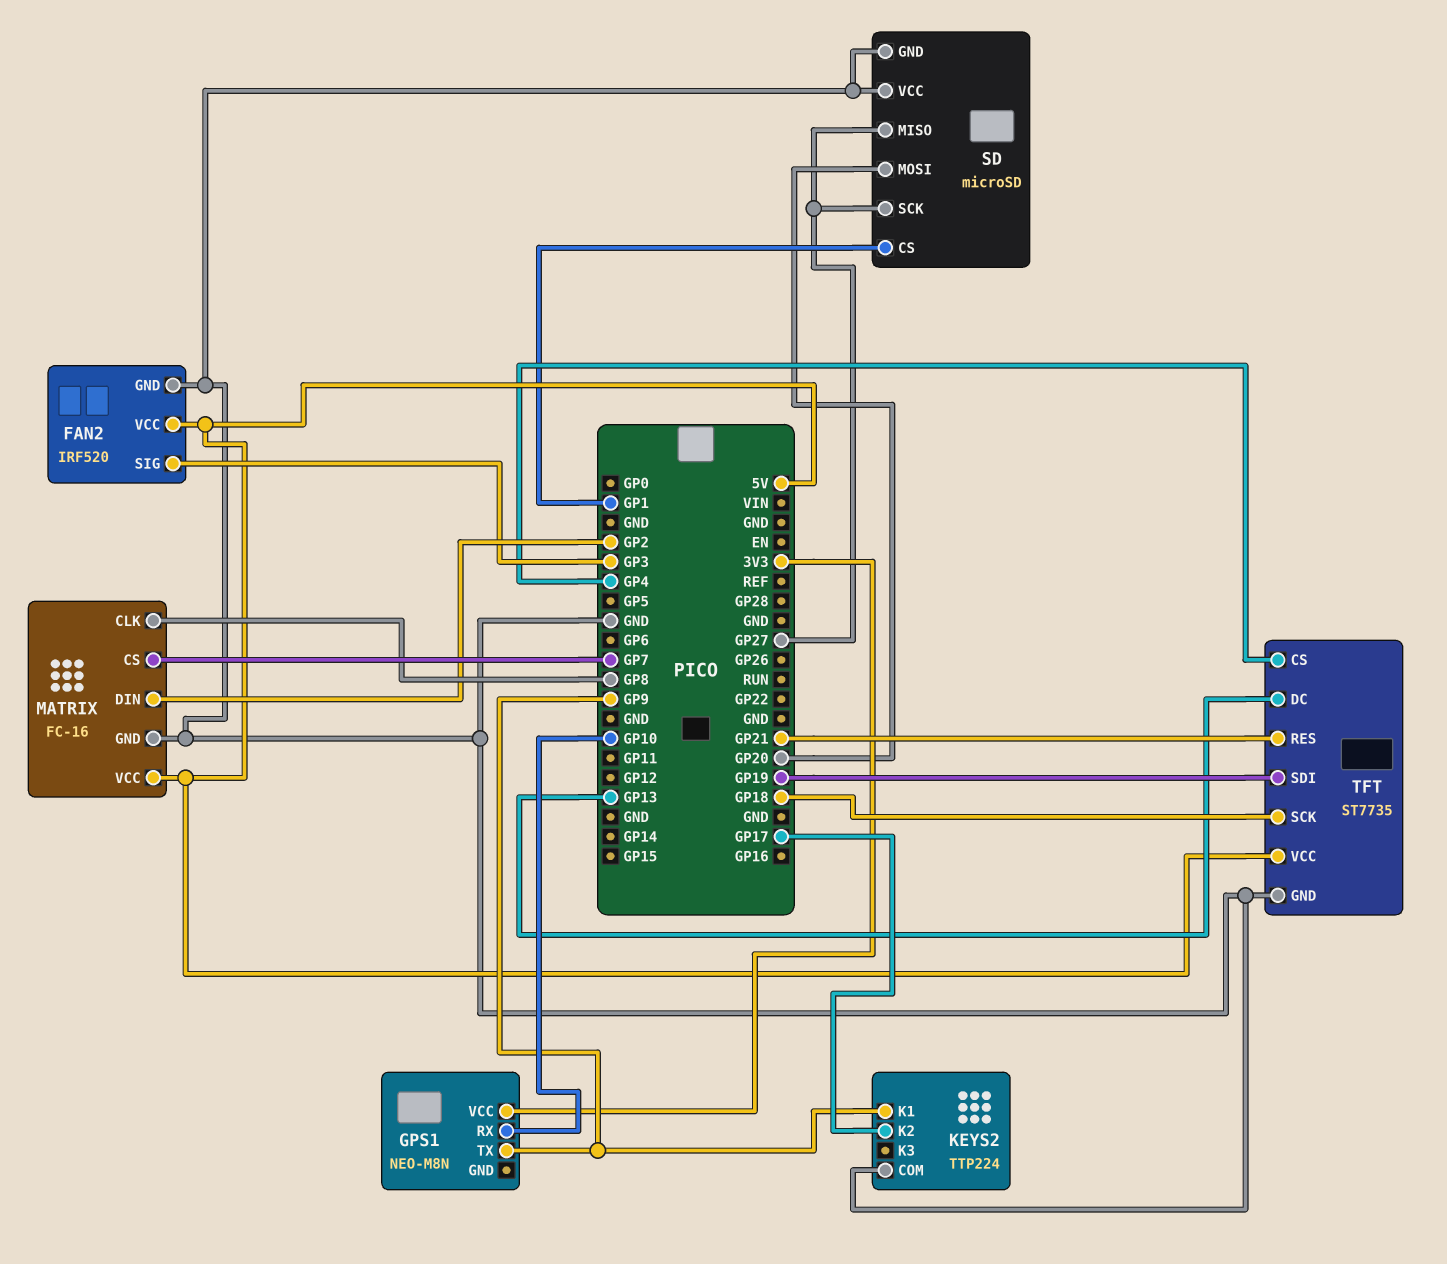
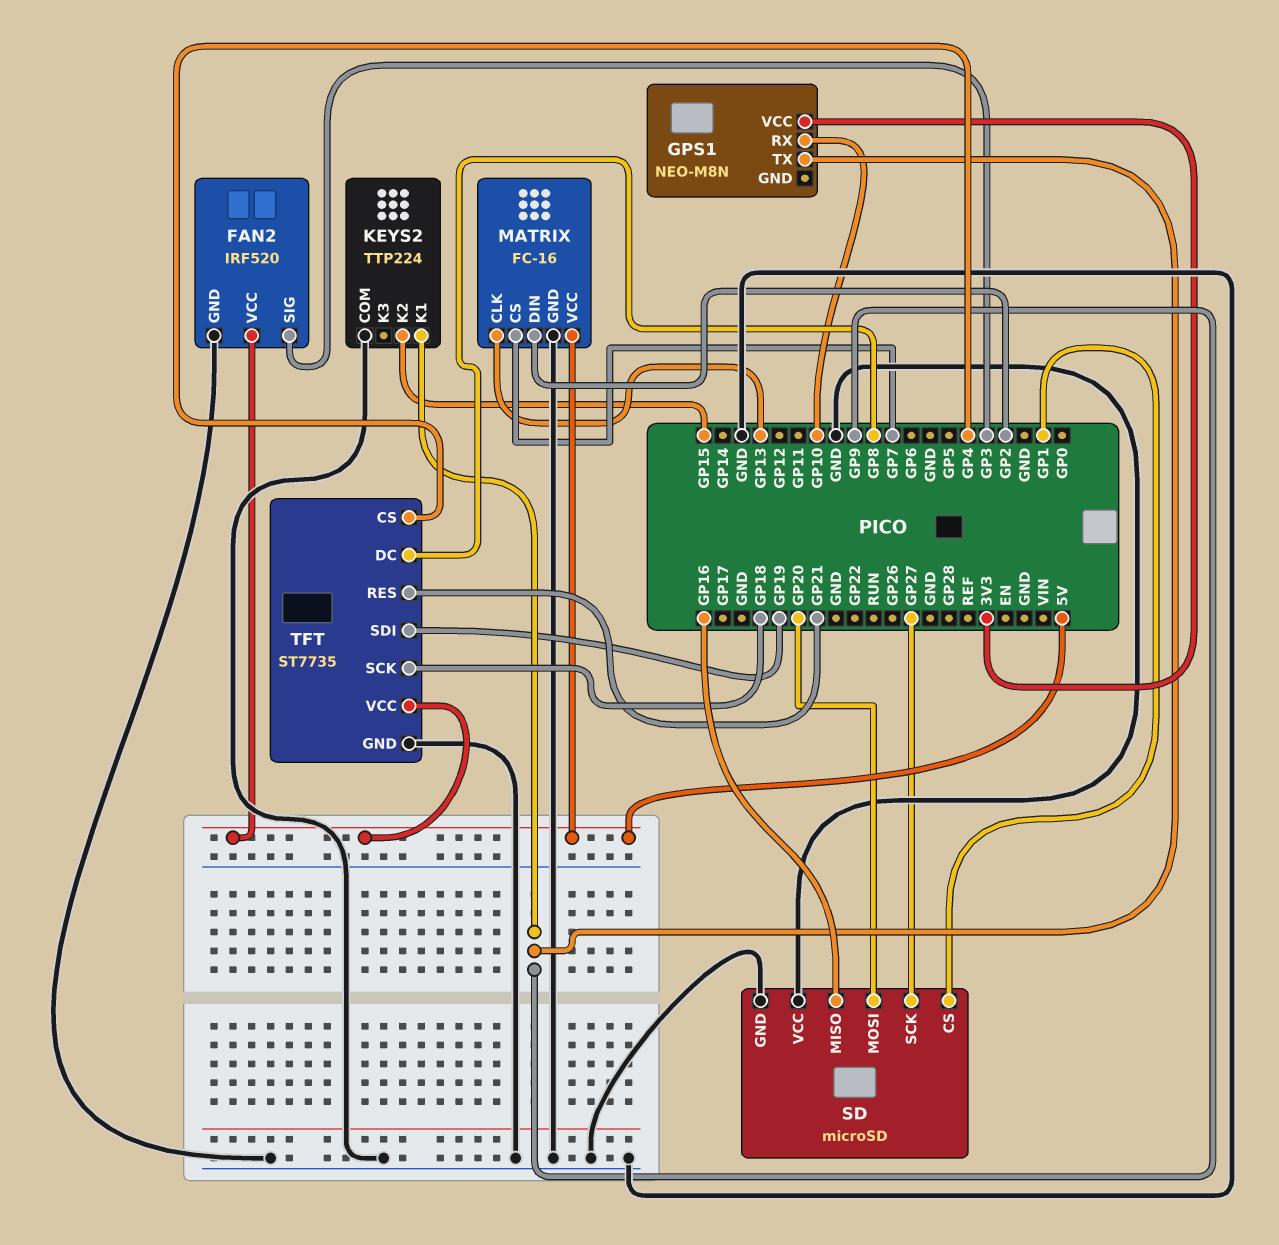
KEYS2 pin K2: GP17 -> GP15
MATRIX pin CLK: GP8 -> GP13
SD pin MISO: GP27 -> GP16
TFT pin DC: GP13 -> GP8

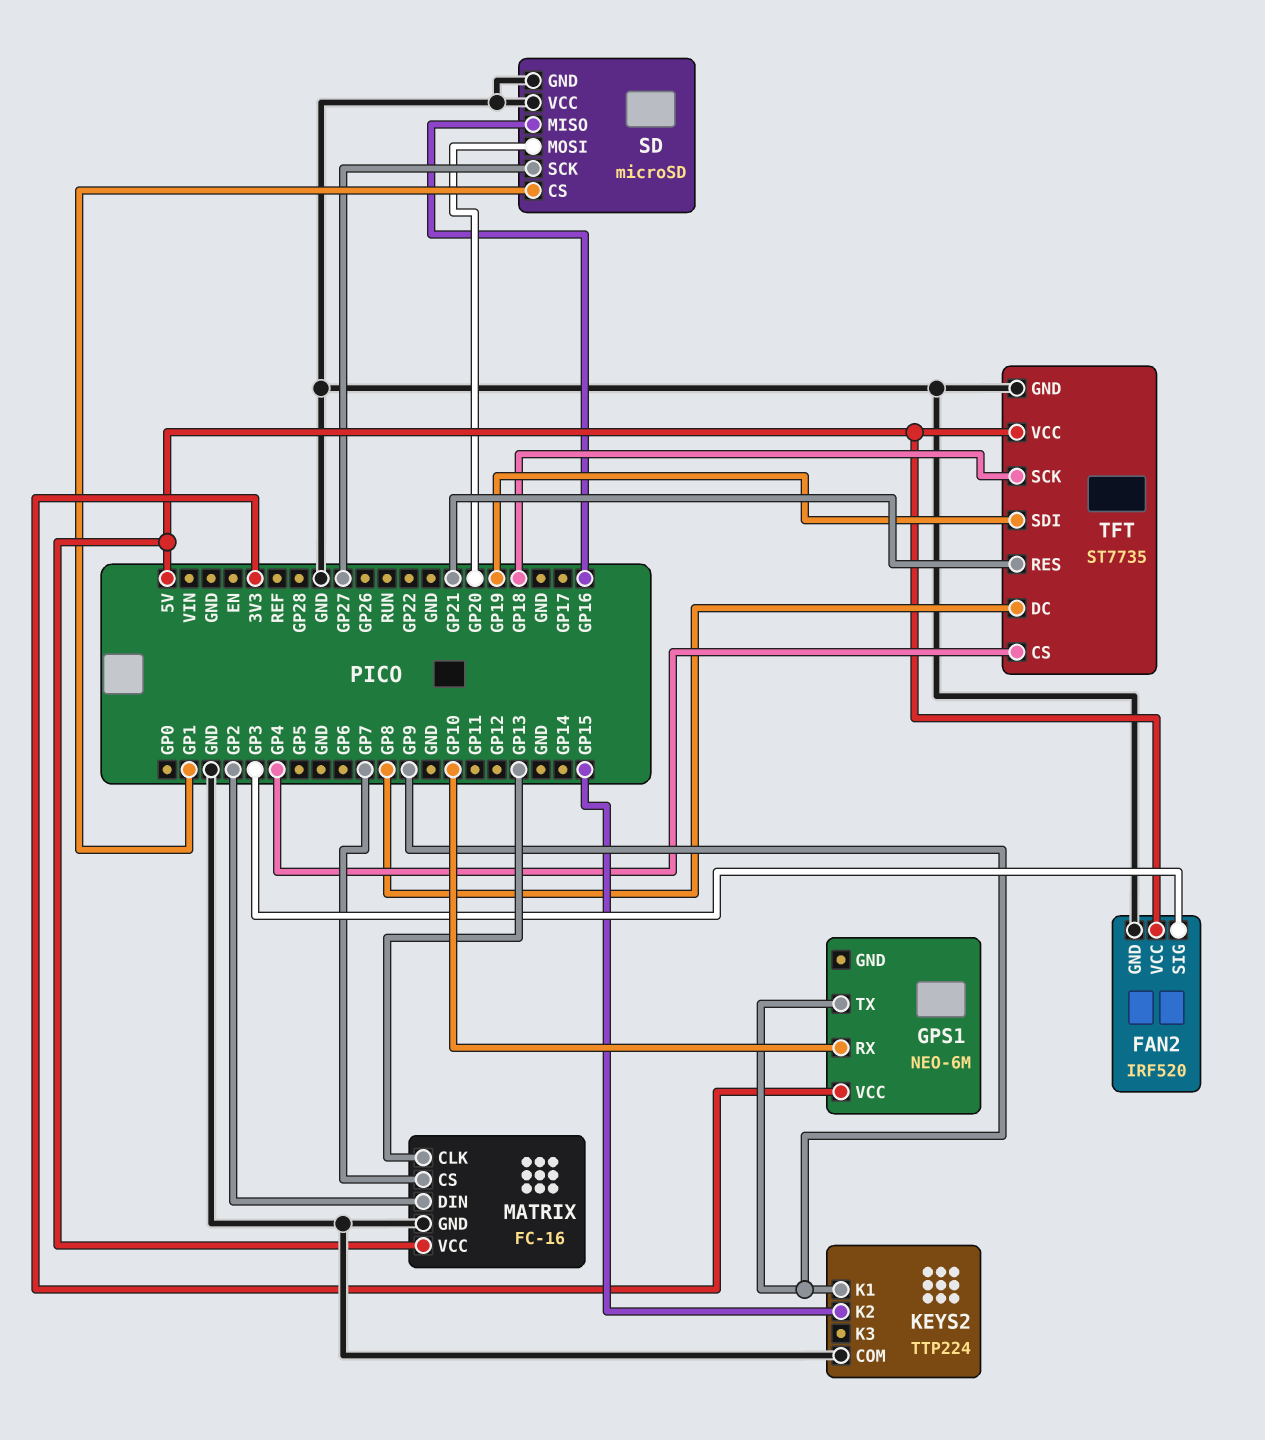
GPS1: NEO-M8N -> NEO-6M

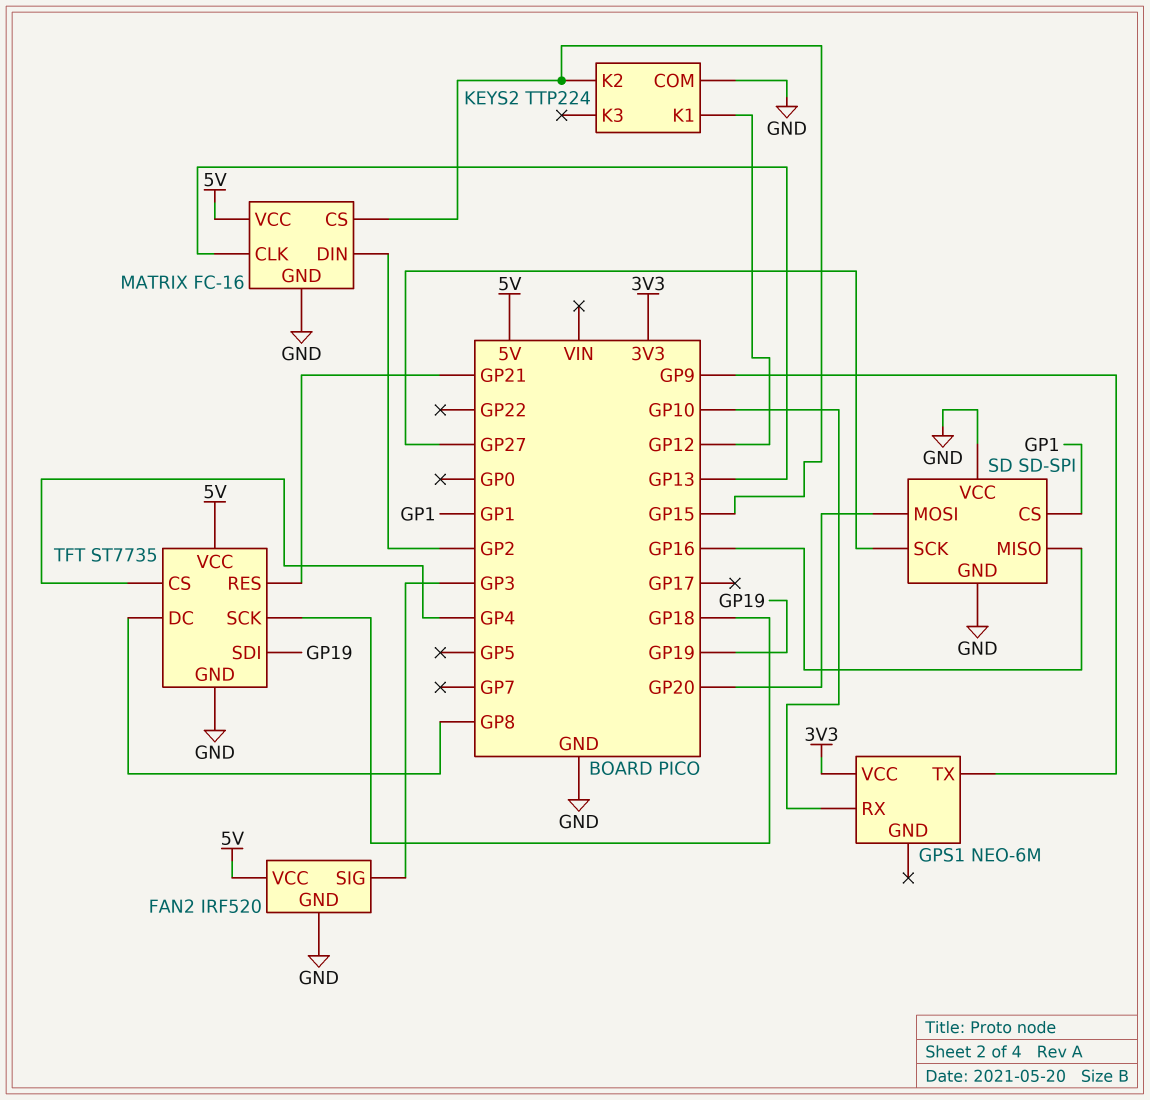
KEYS2 pin K1: GP9 -> GP12
MATRIX pin CS: GP7 -> GP15
SD: microSD -> SD-SPI

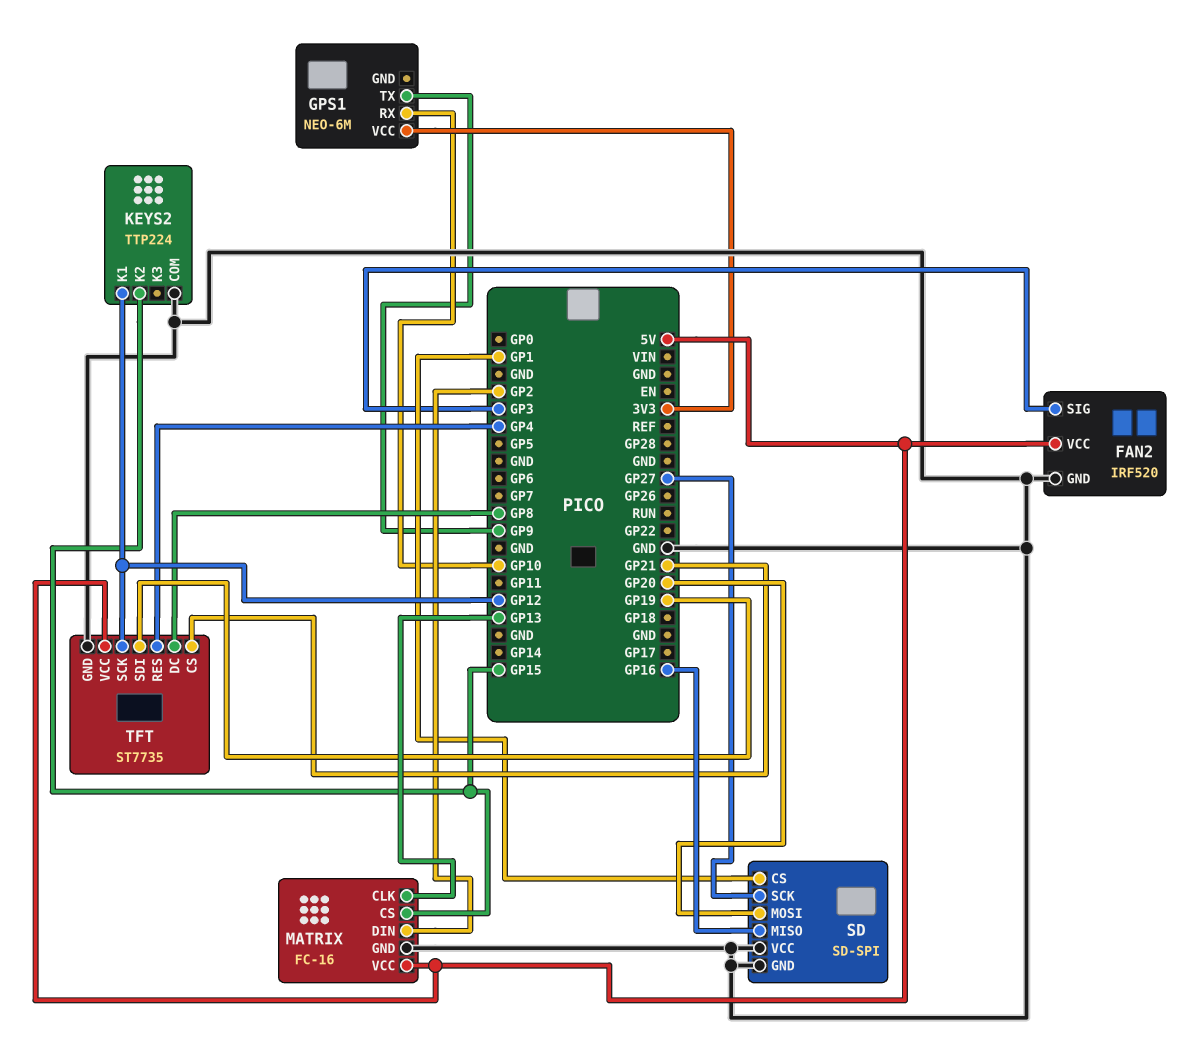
TFT pin CS: GP4 -> GP21
TFT pin RES: GP21 -> GP4
TFT pin SCK: GP18 -> GP12

